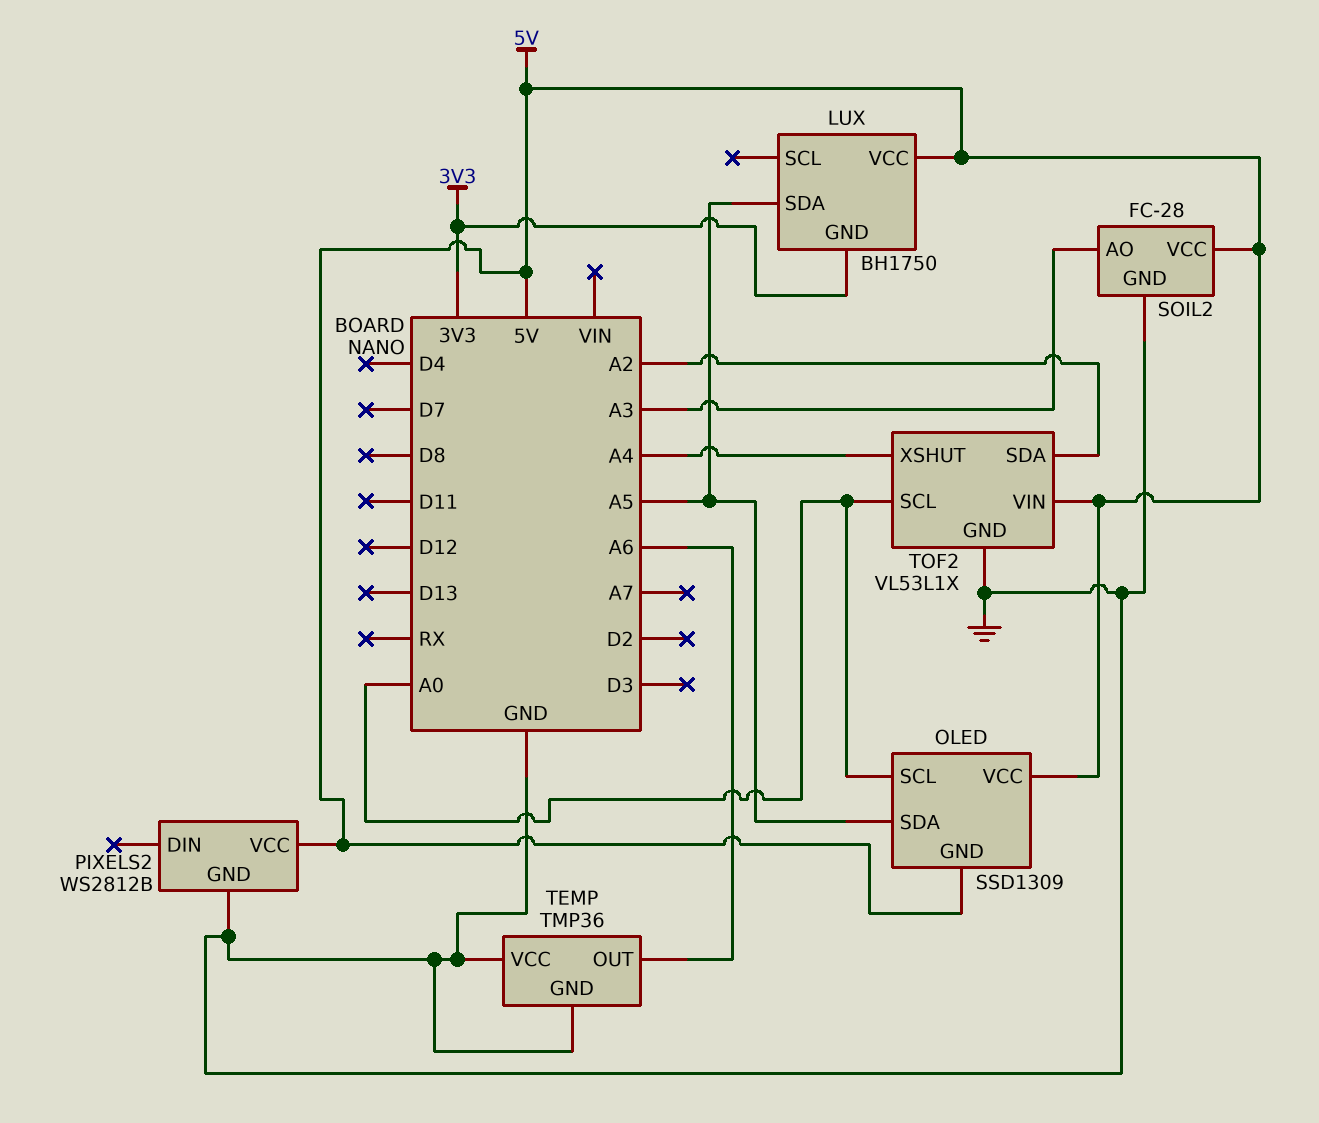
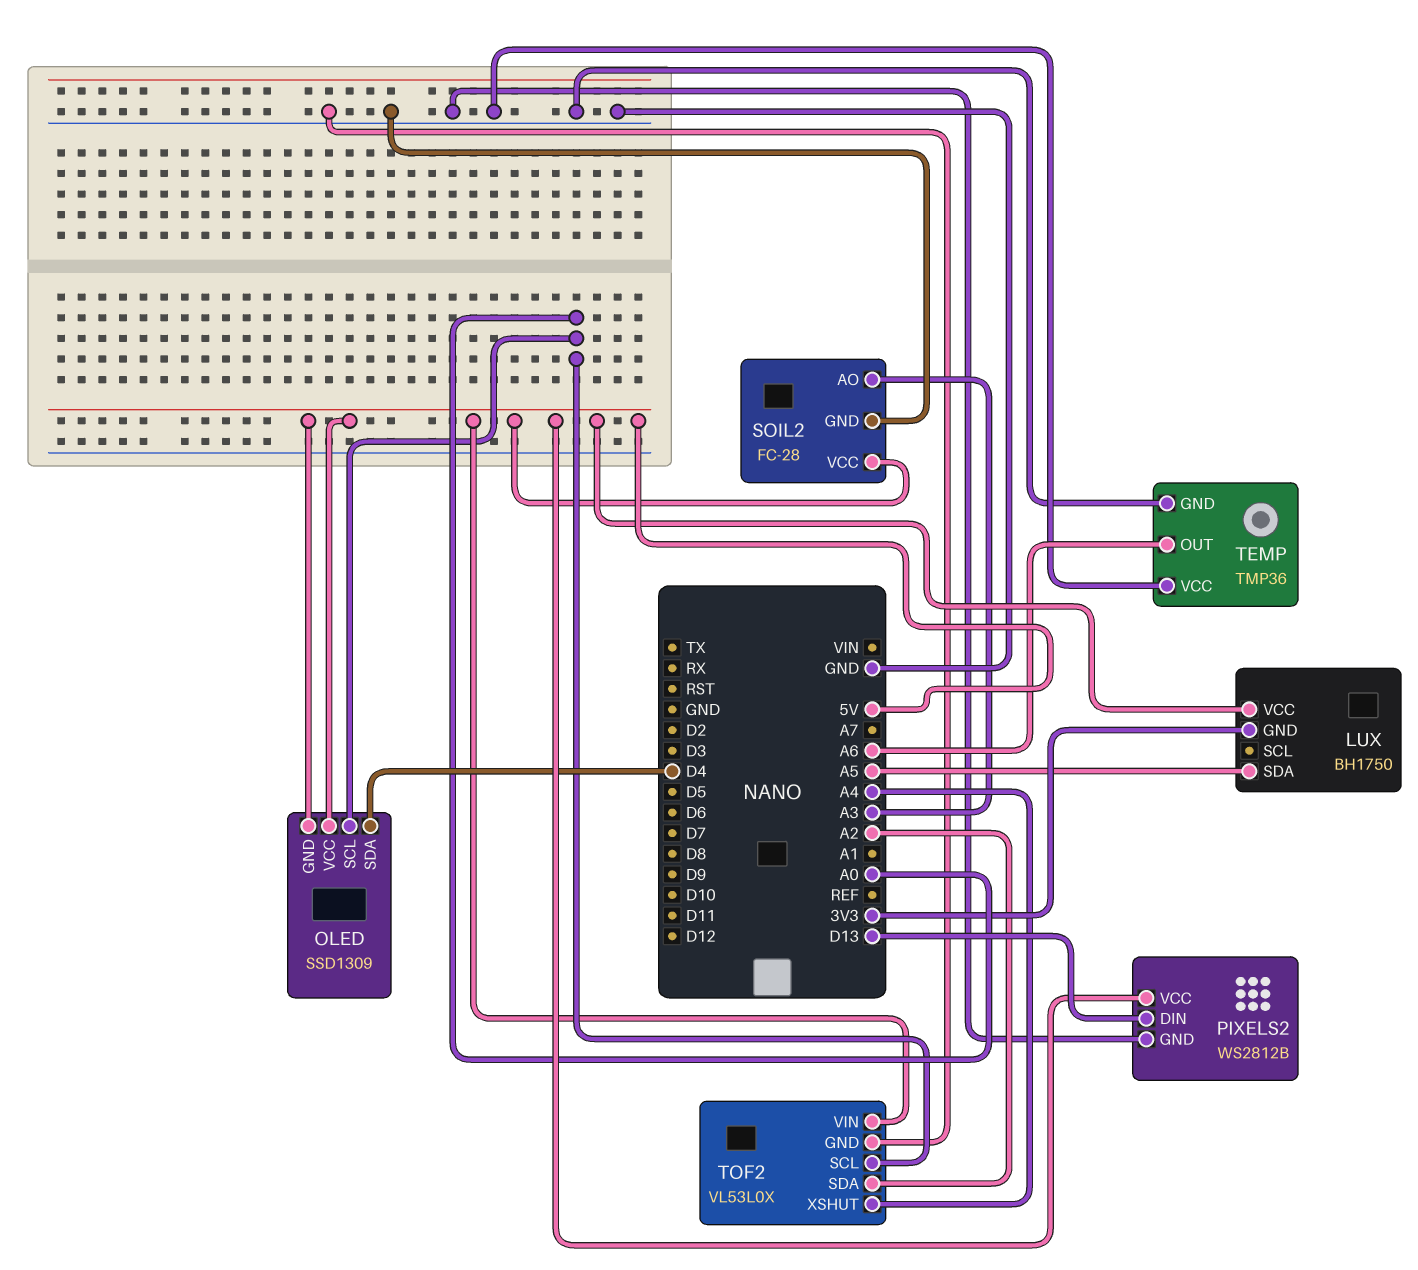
OLED pin SDA: A5 -> D4
PIXELS2 pin DIN: none -> D13
TOF2: VL53L1X -> VL53L0X

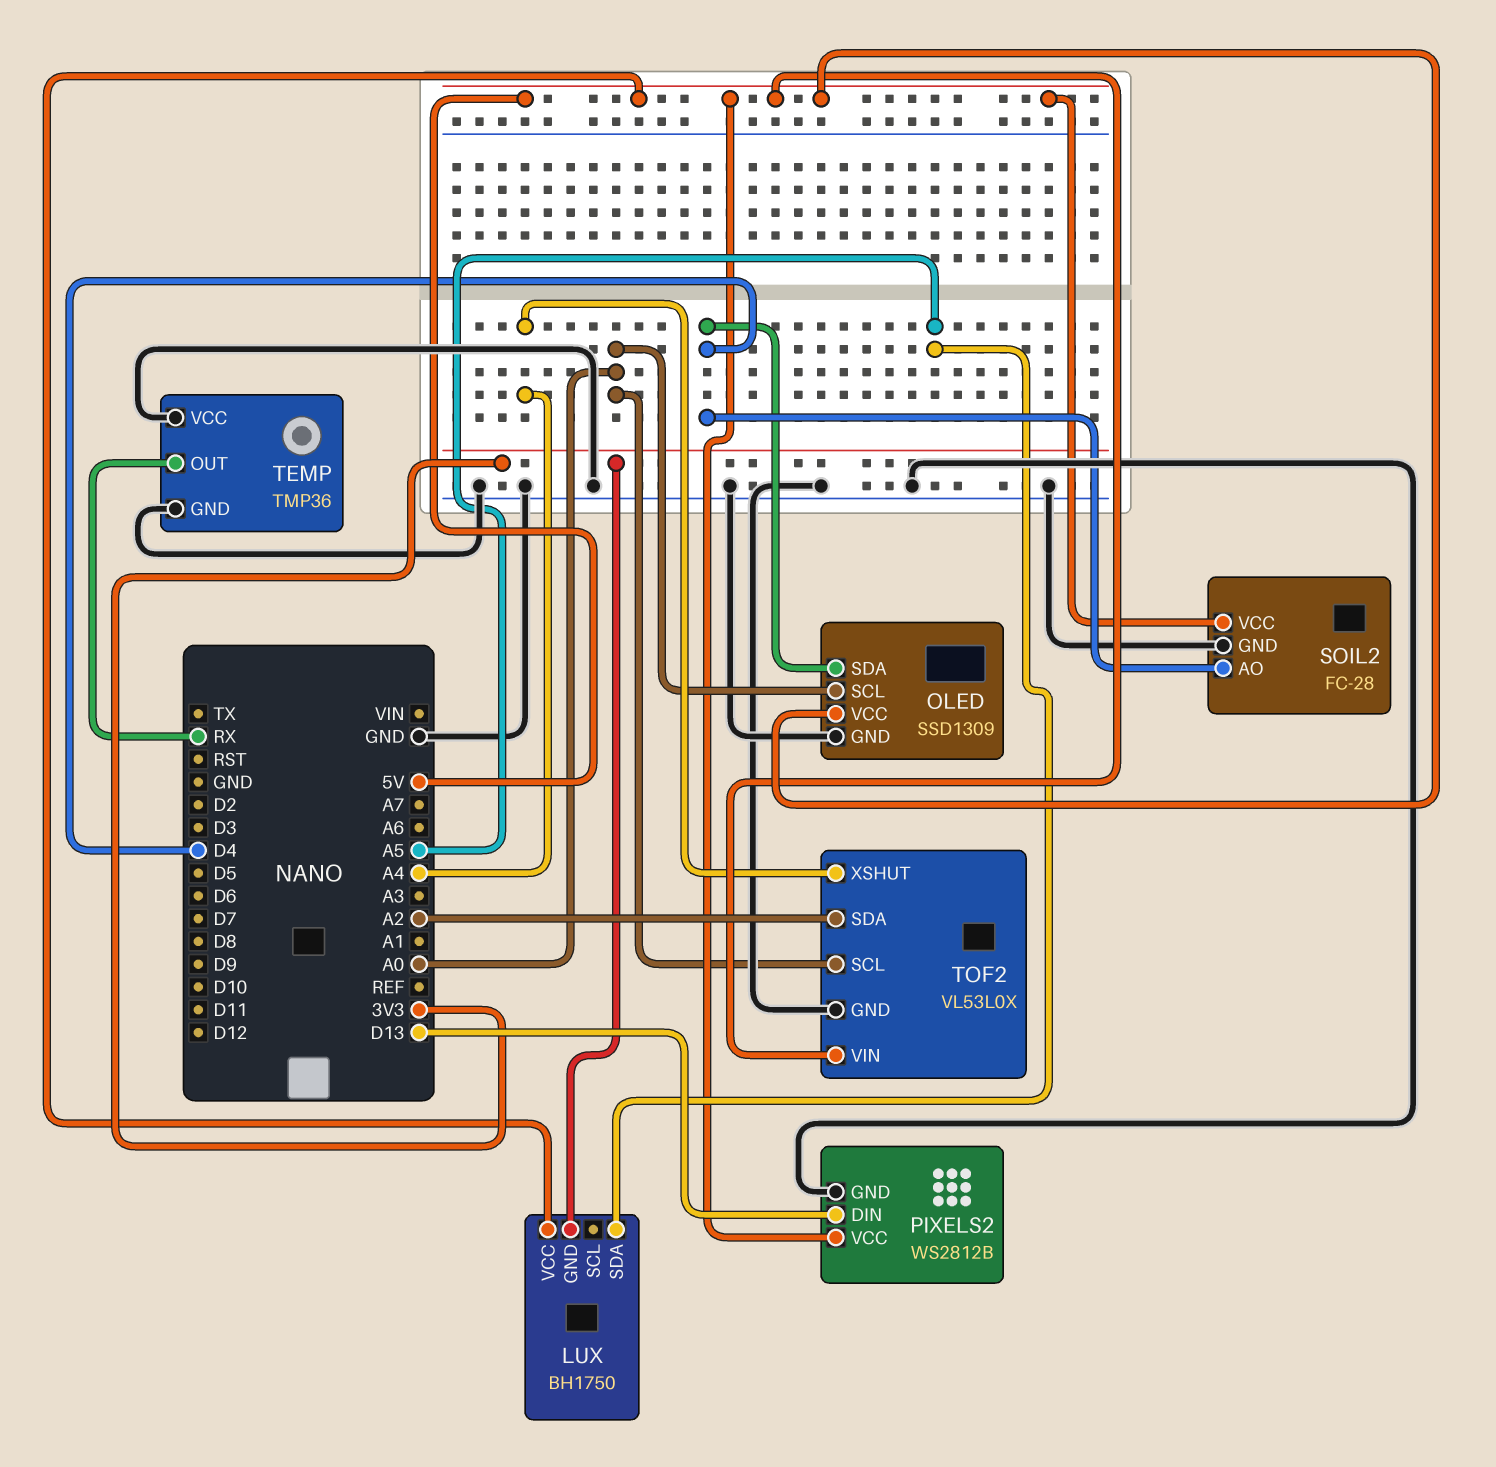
OLED pin GND: 5V -> GND
SOIL2 pin AO: A3 -> D4
TEMP pin OUT: A6 -> RX

